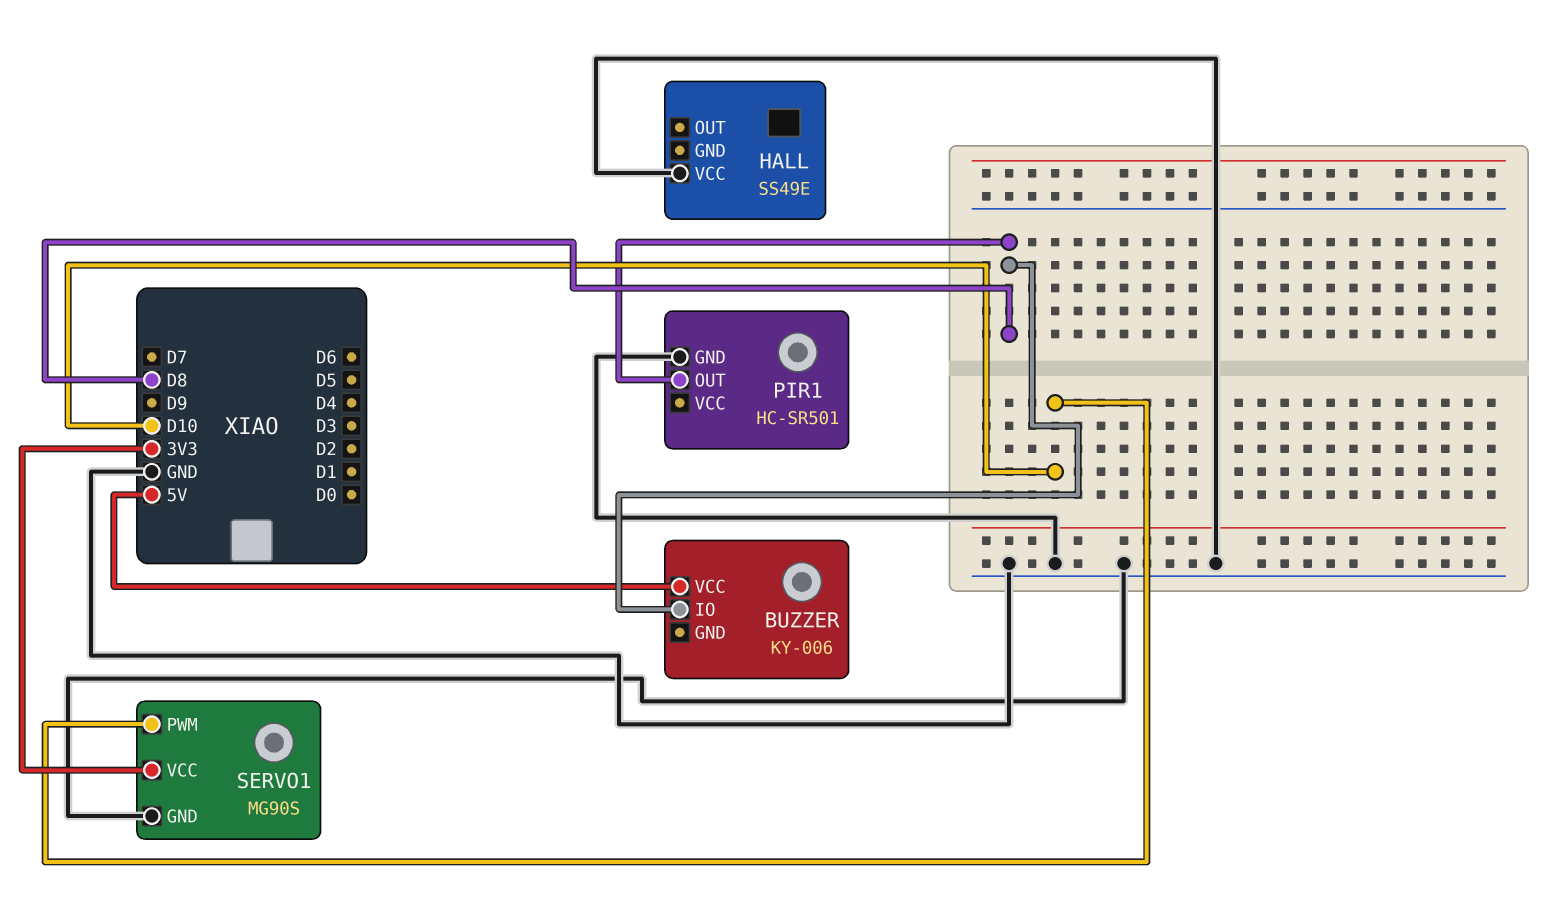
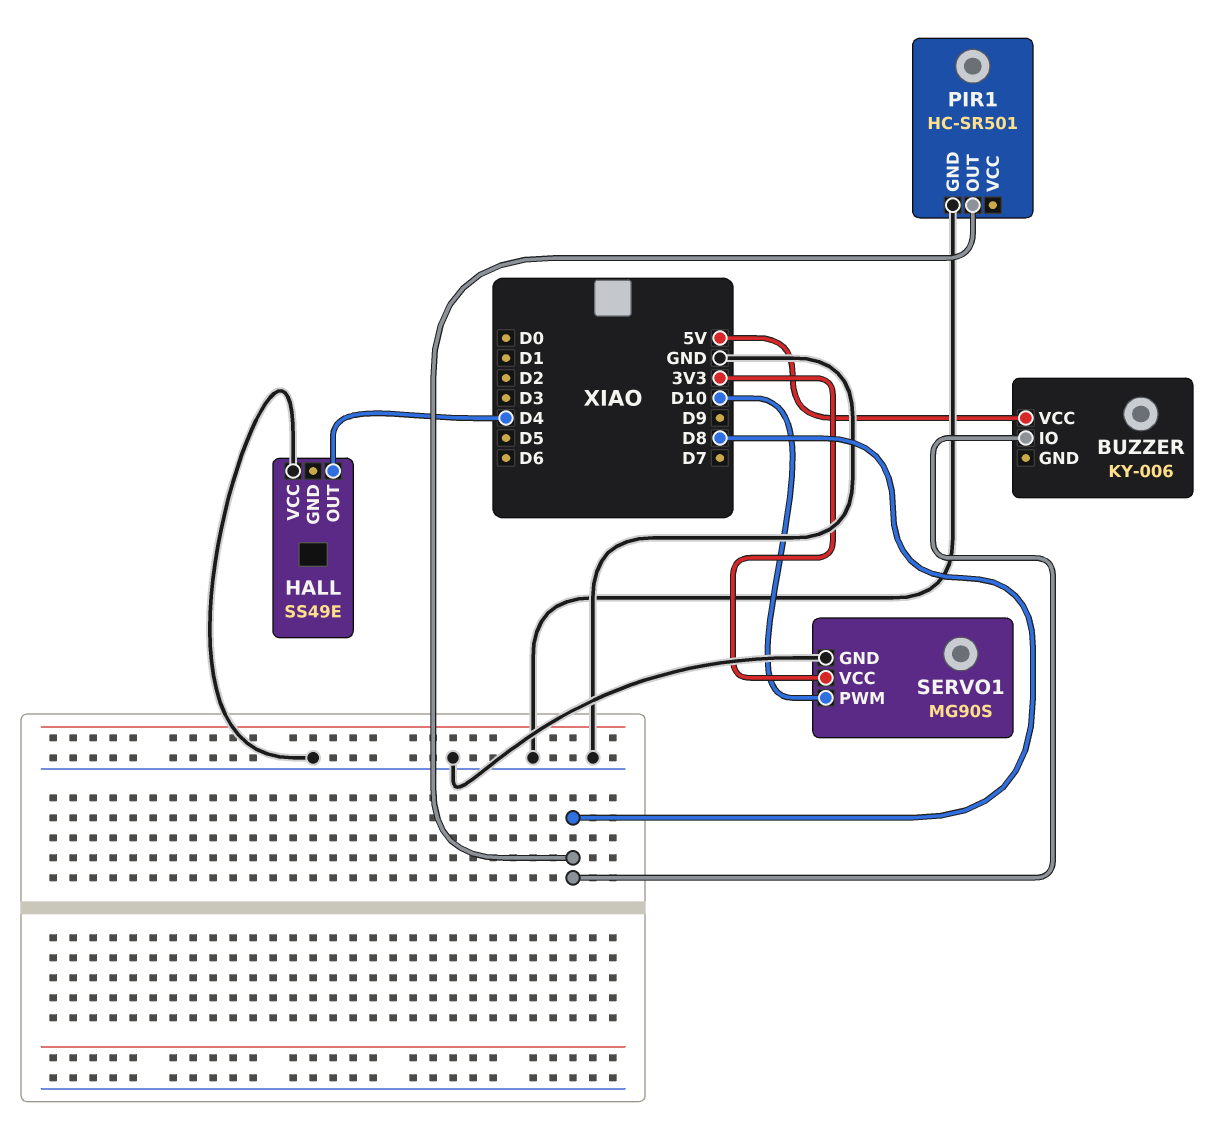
HALL pin OUT: none -> D4

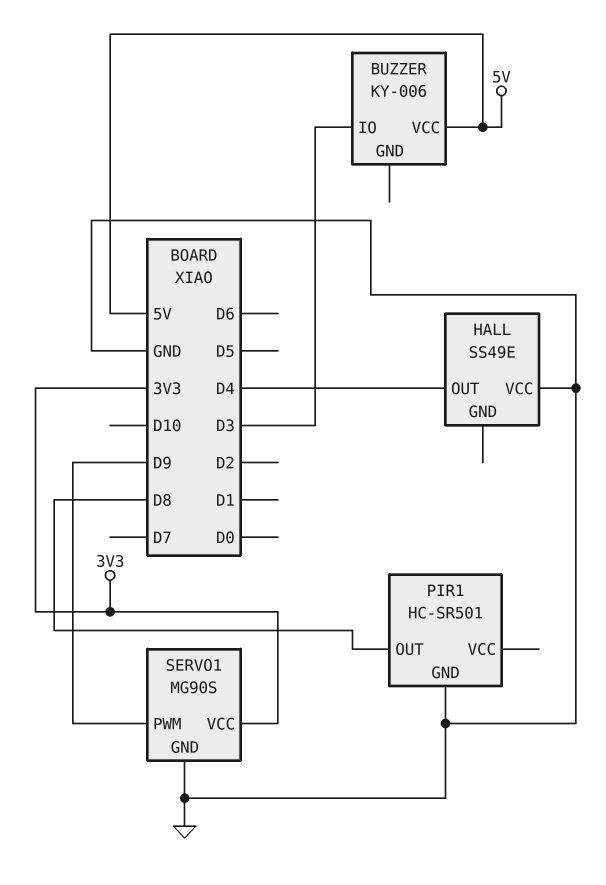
BUZZER pin IO: D8 -> D3
SERVO1 pin PWM: D10 -> D9

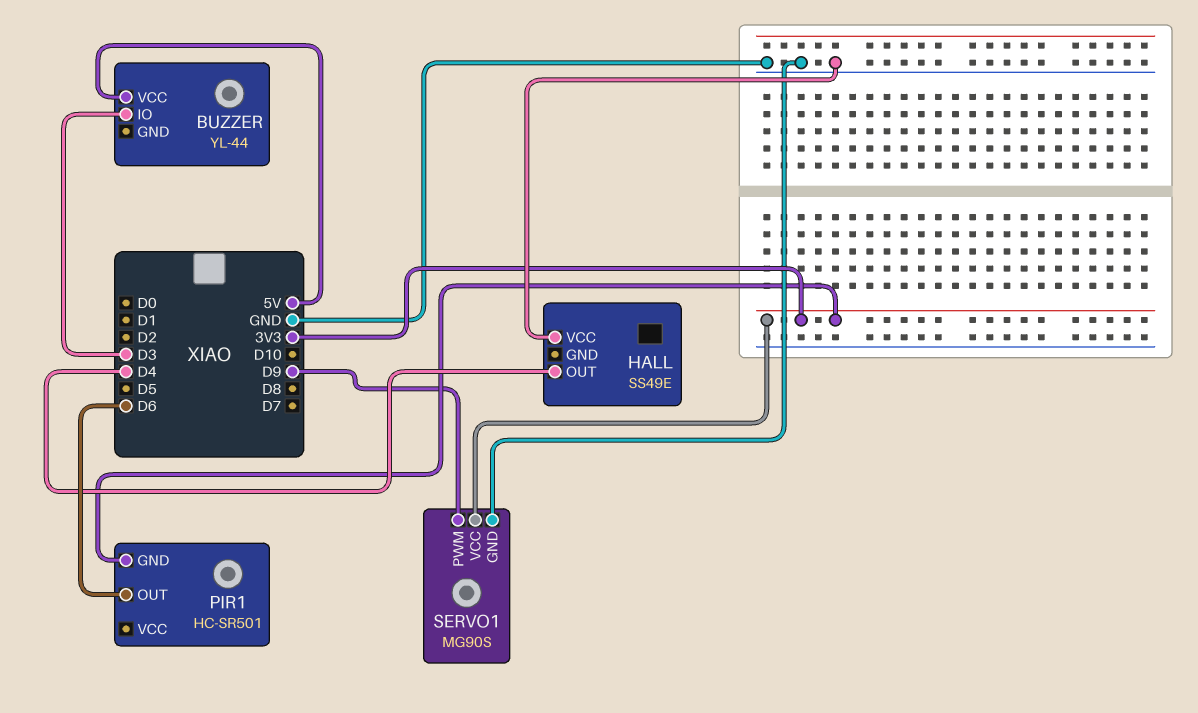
BUZZER: KY-006 -> YL-44
PIR1 pin GND: GND -> 3V3
PIR1 pin OUT: D8 -> D6

